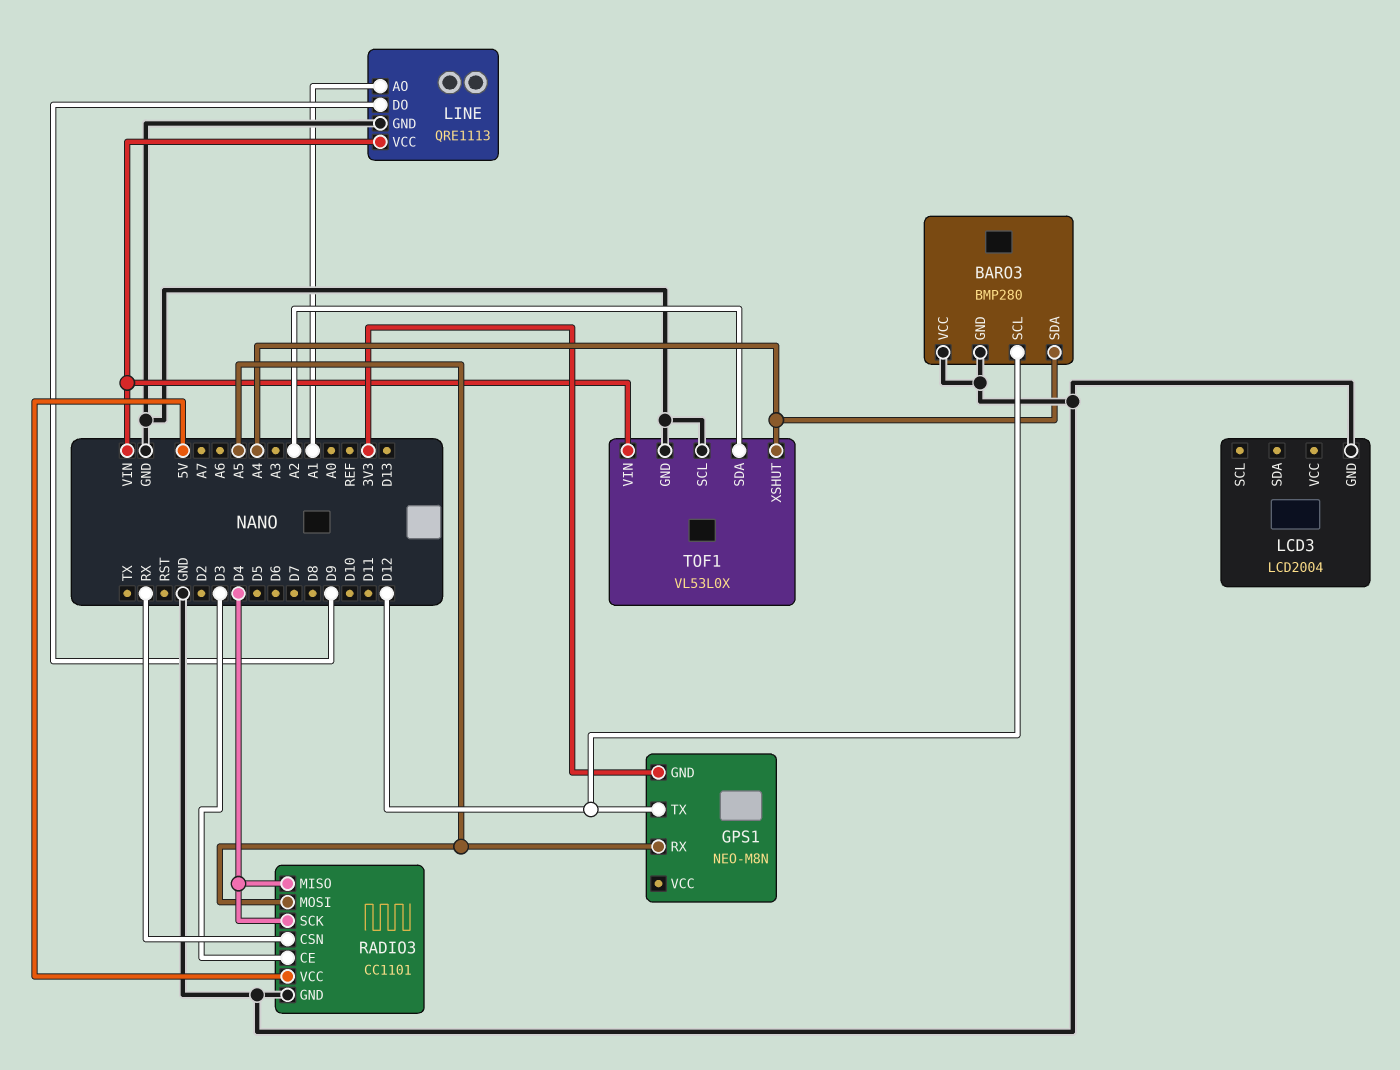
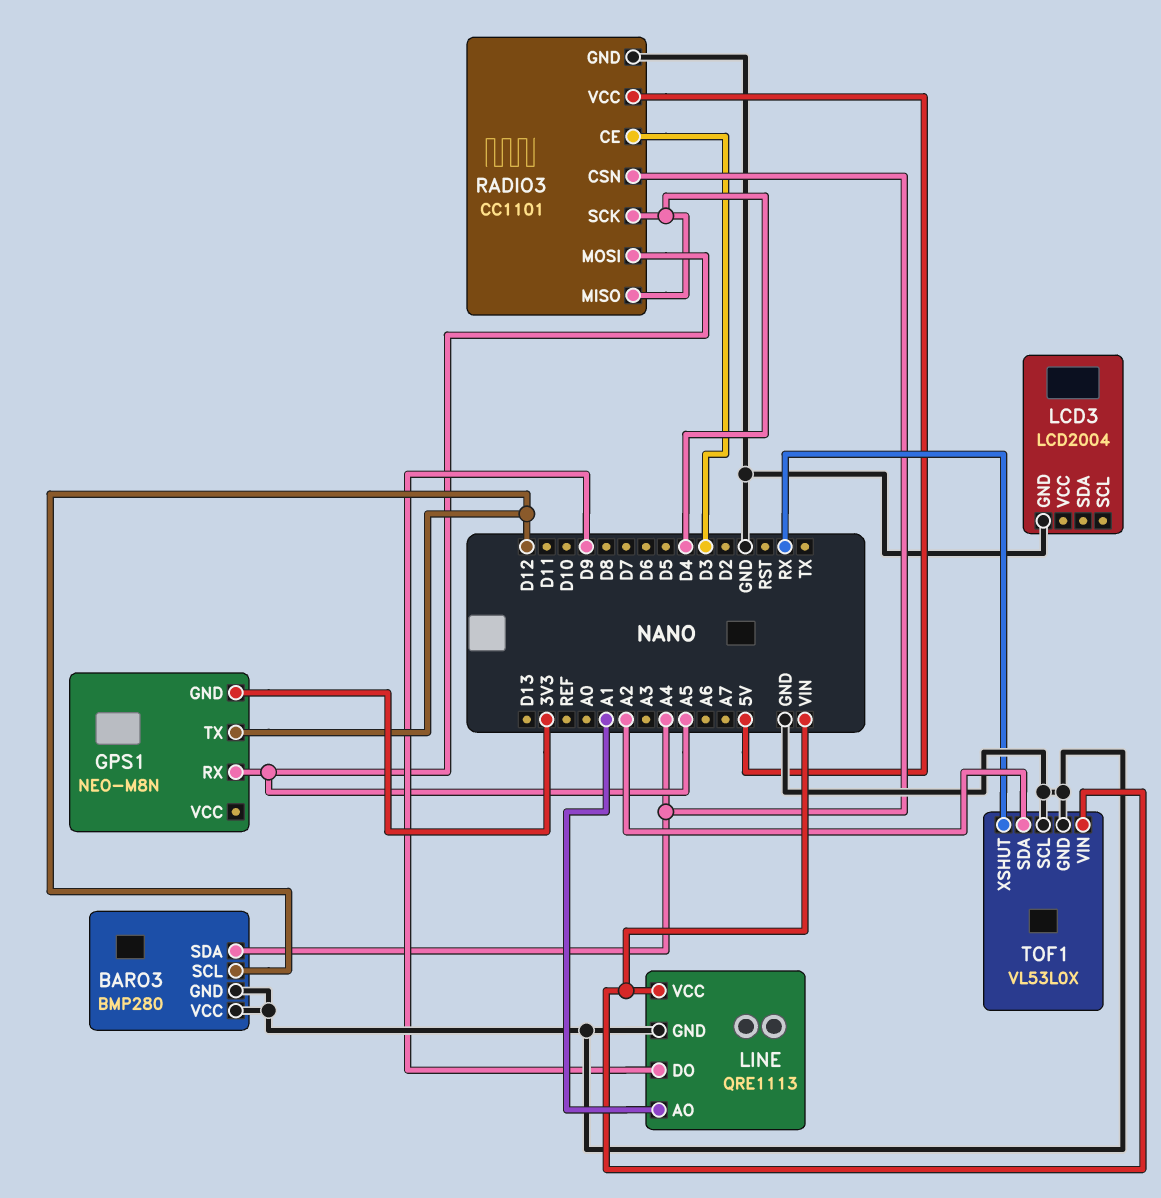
RADIO3 pin CSN: RX -> A4
TOF1 pin XSHUT: A4 -> RX

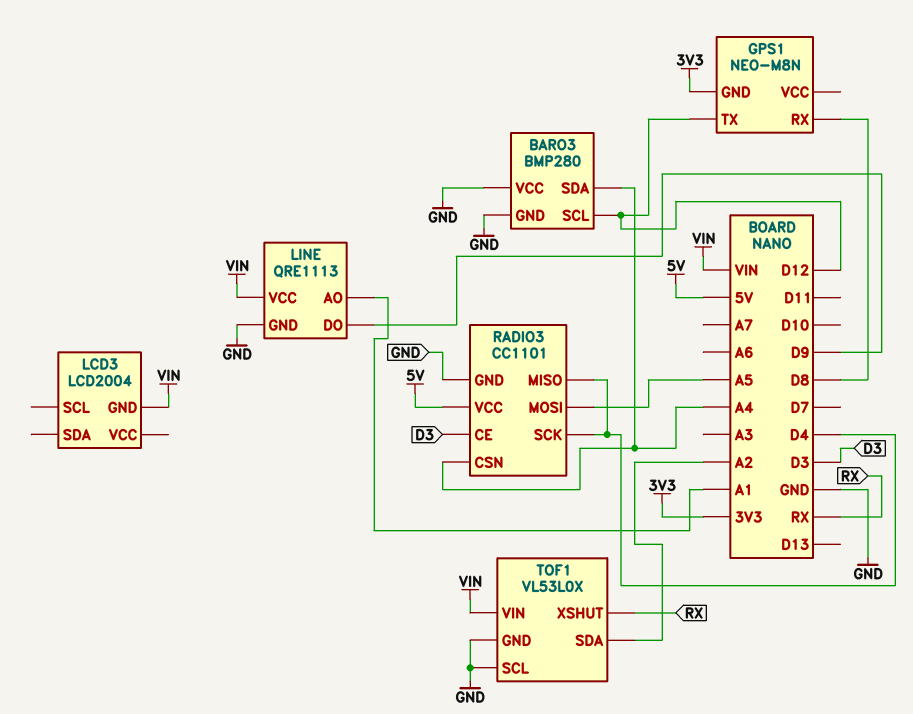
GPS1 pin RX: A5 -> D8
LCD3 pin GND: GND -> VIN

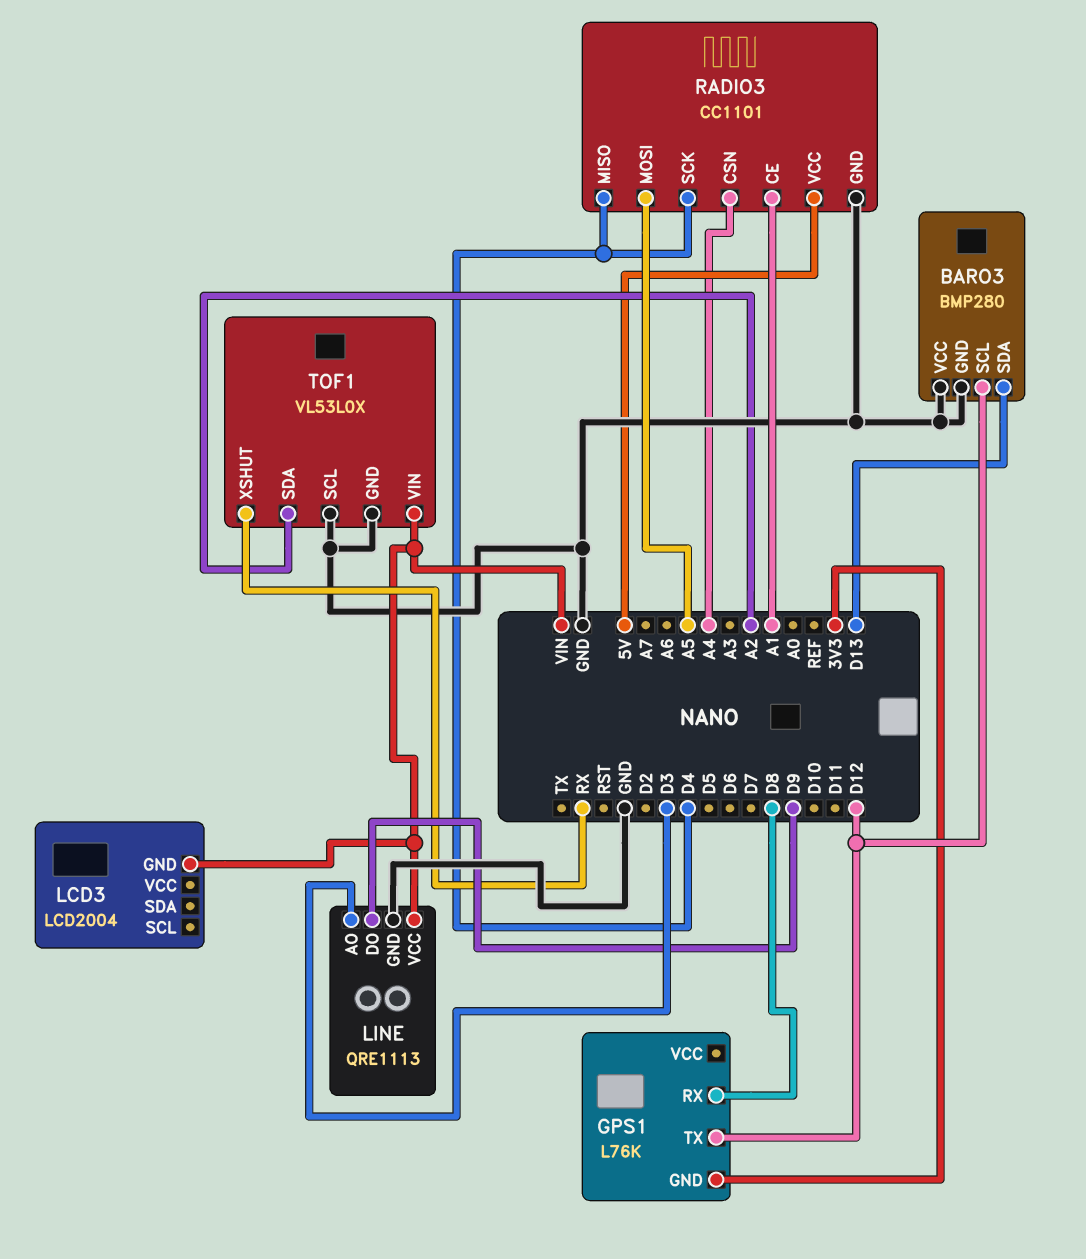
BARO3 pin SDA: A4 -> D13
GPS1: NEO-M8N -> L76K
LINE pin AO: A1 -> D3
RADIO3 pin CE: D3 -> A1

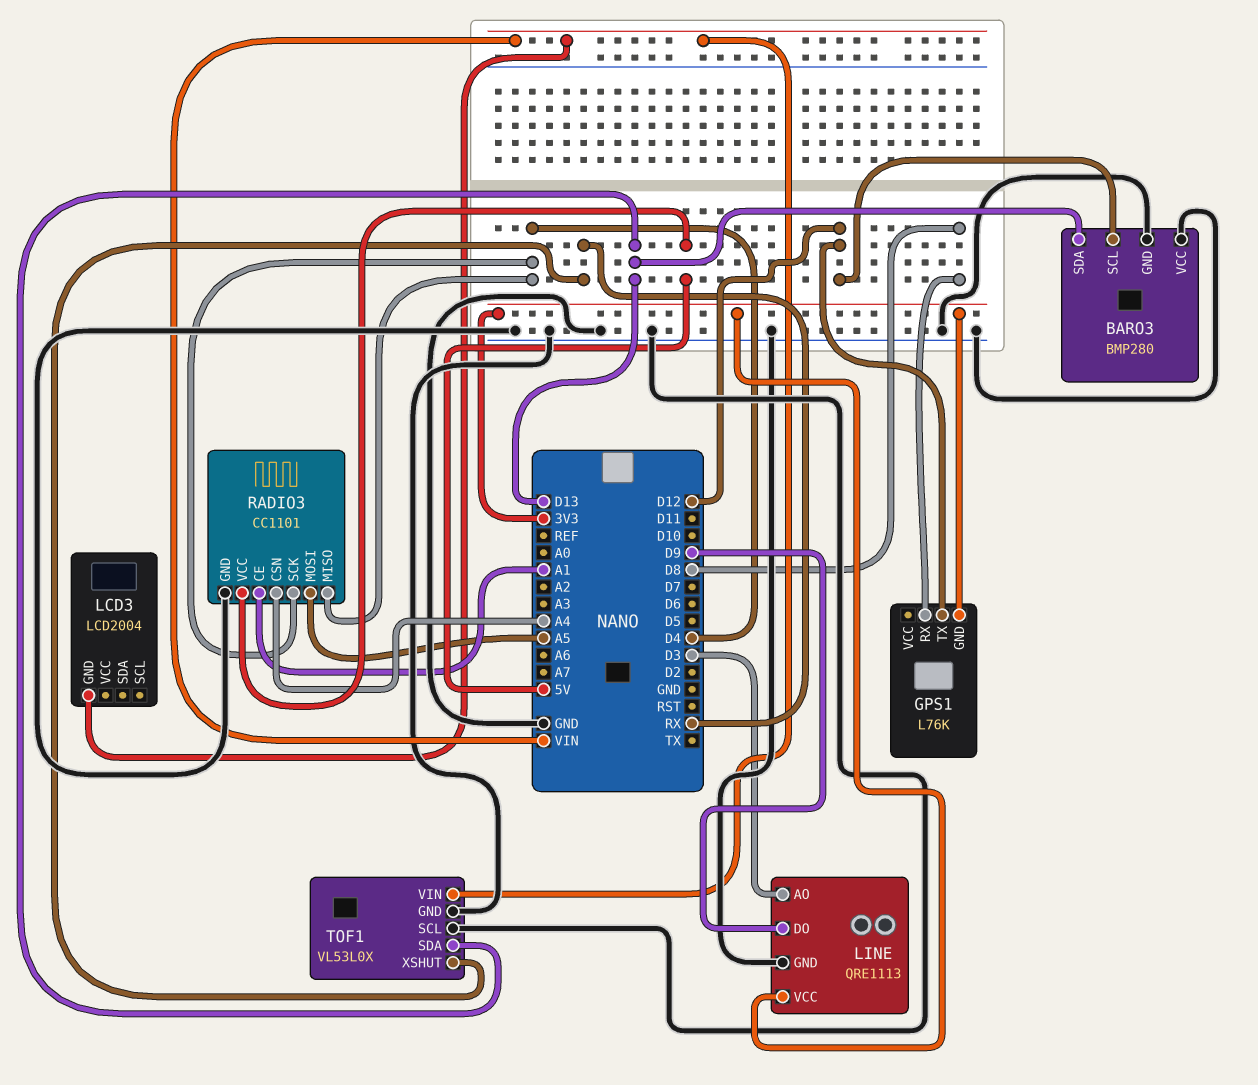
LINE pin VCC: VIN -> 3V3
TOF1 pin SDA: A2 -> D13

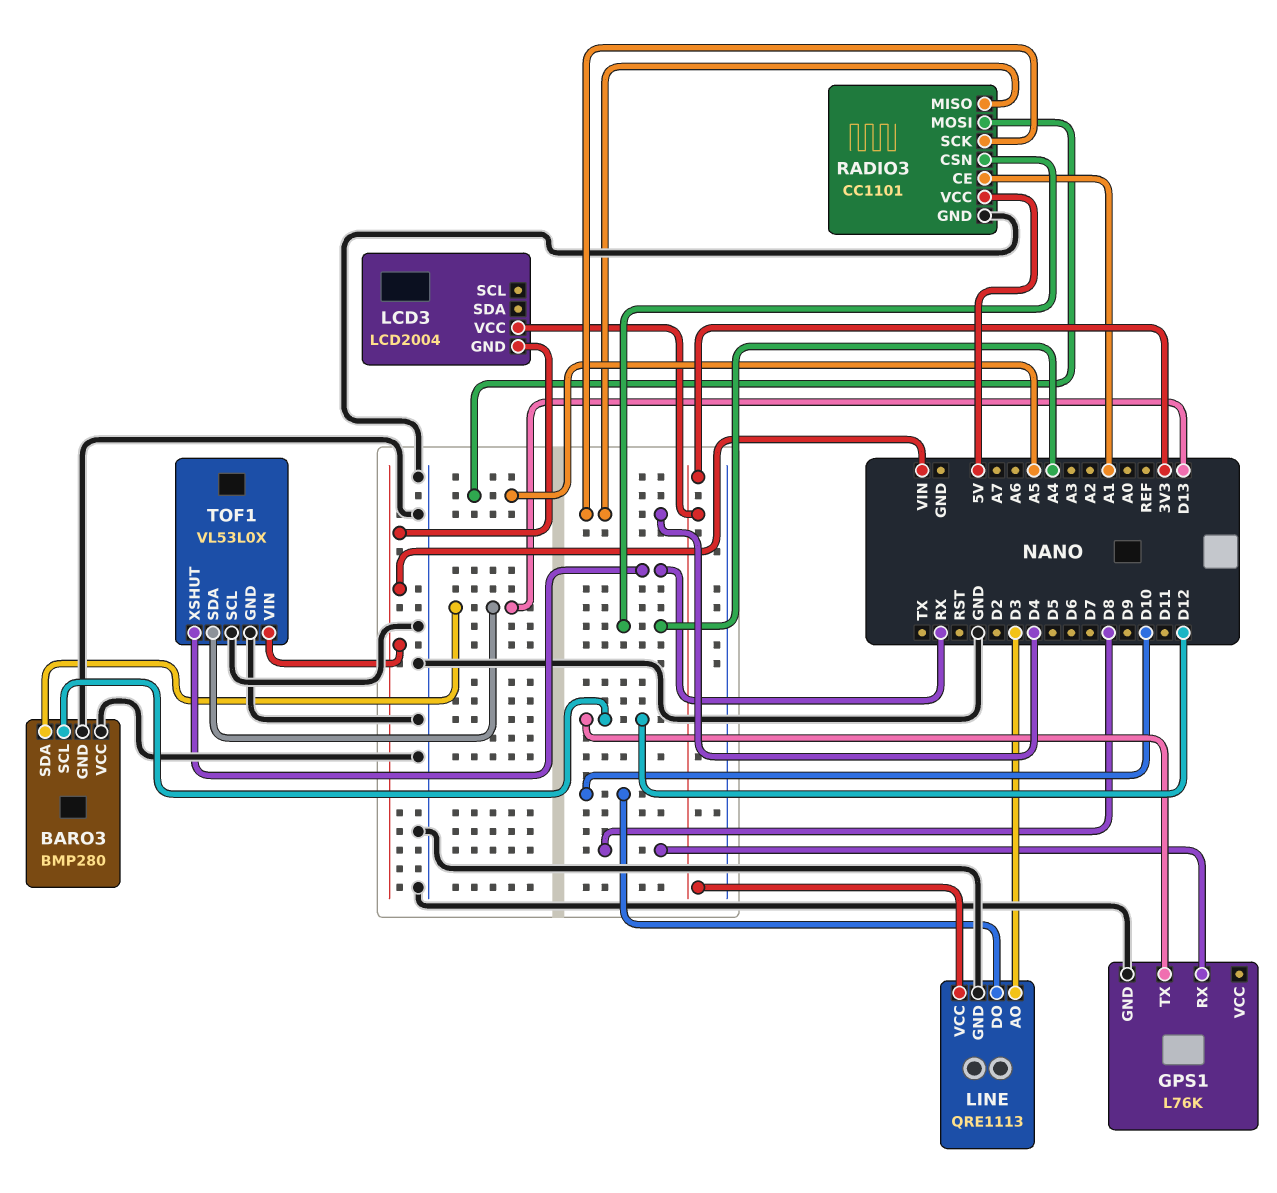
GPS1 pin GND: 3V3 -> GND
LCD3 pin VCC: none -> 3V3
LINE pin DO: D9 -> D10

